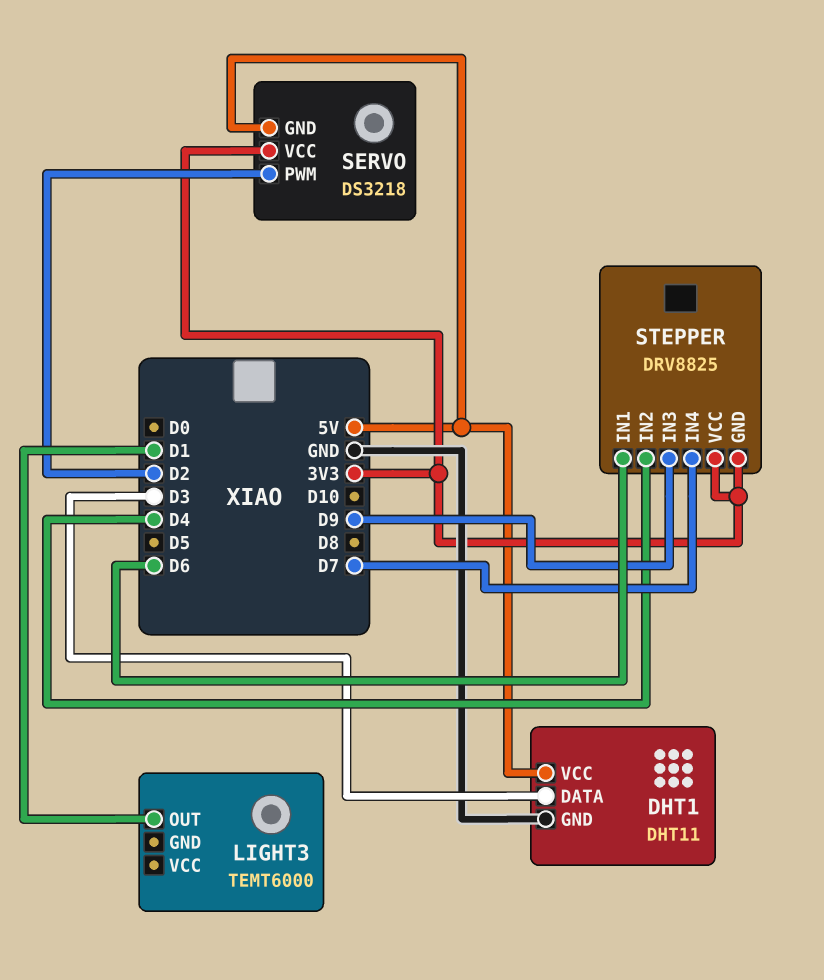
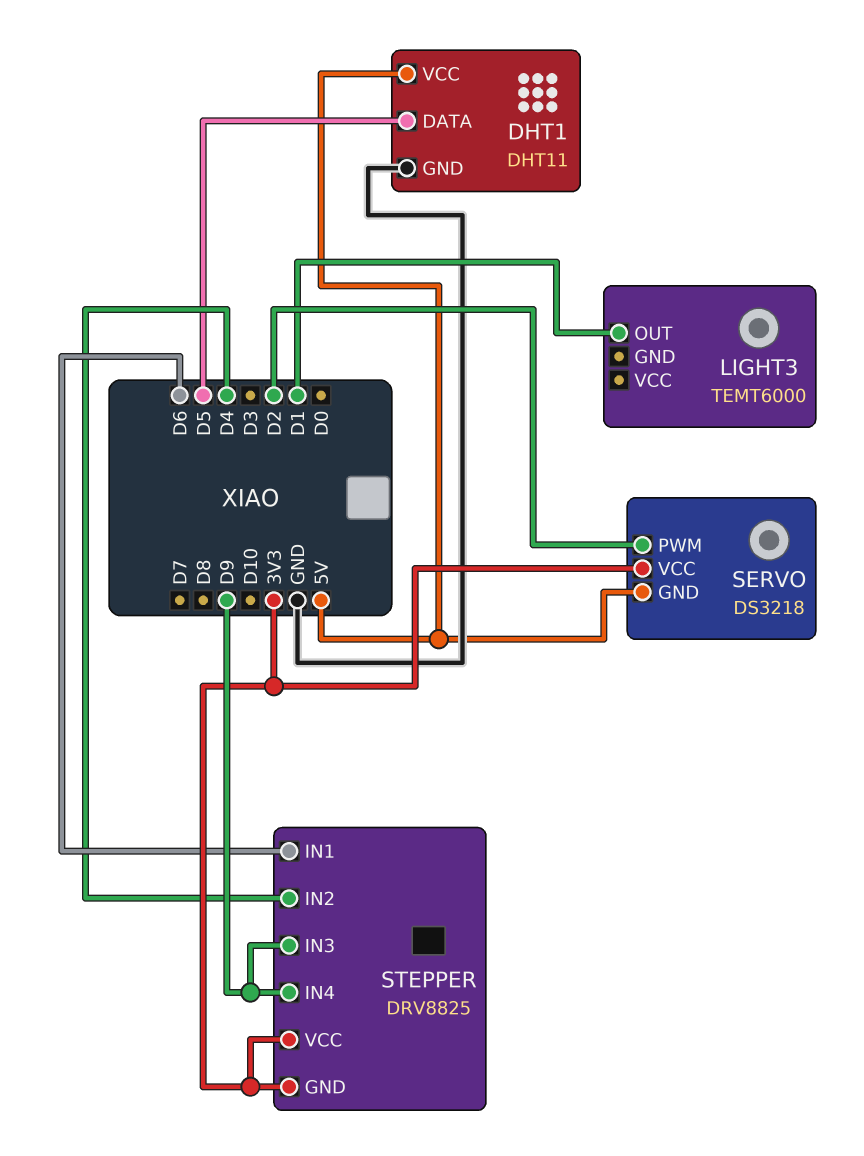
DHT1 pin DATA: D3 -> D5
STEPPER pin IN4: D7 -> D9

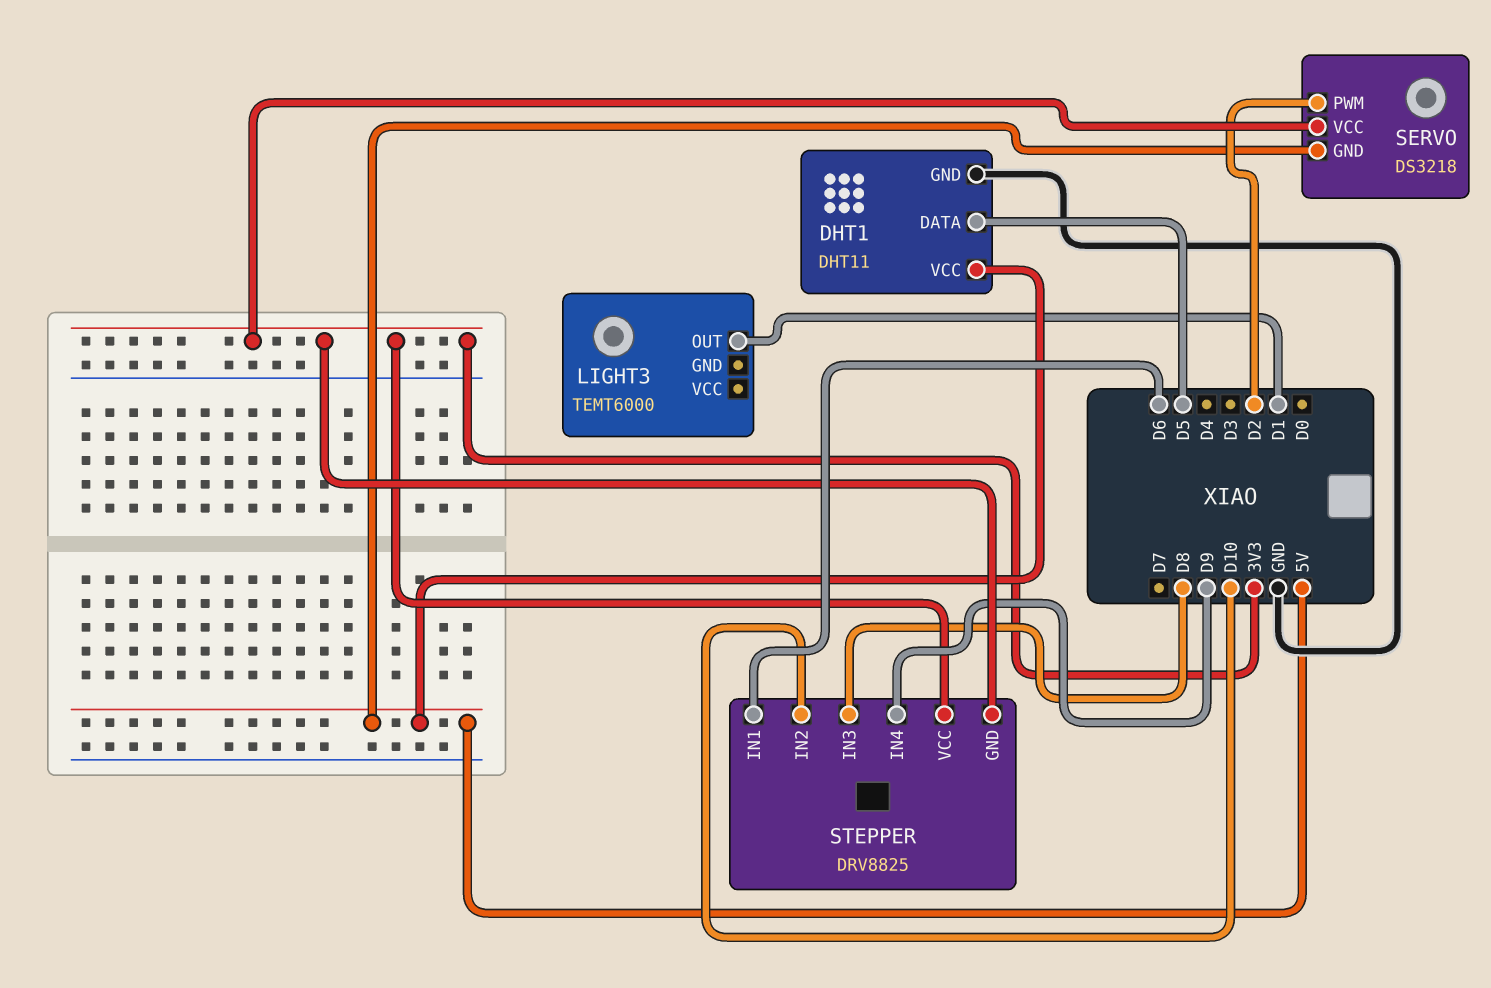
STEPPER pin IN2: D4 -> D10
STEPPER pin IN3: D9 -> D8

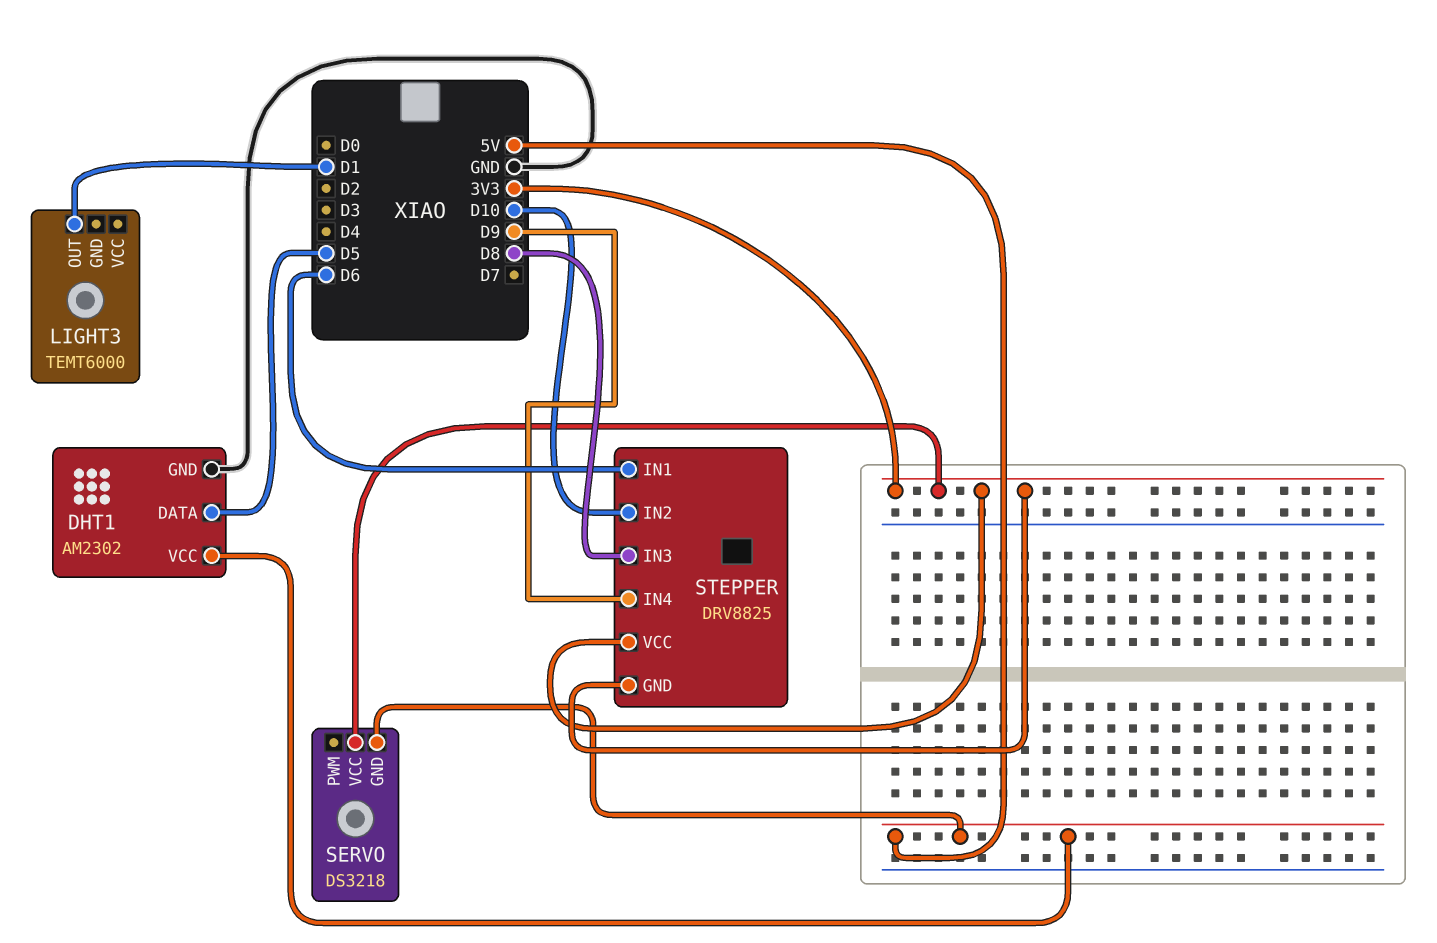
DHT1: DHT11 -> AM2302
SERVO pin PWM: D2 -> none

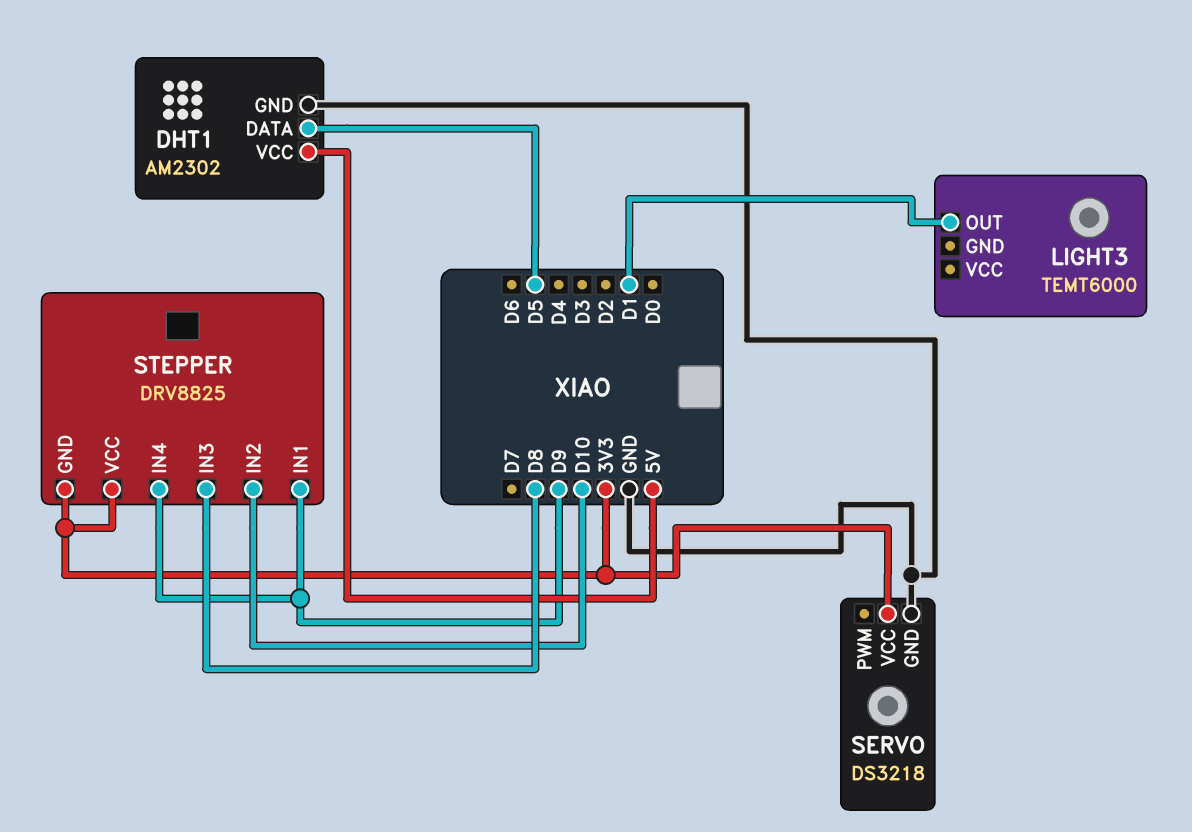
SERVO pin GND: 5V -> GND
STEPPER pin IN1: D6 -> D9

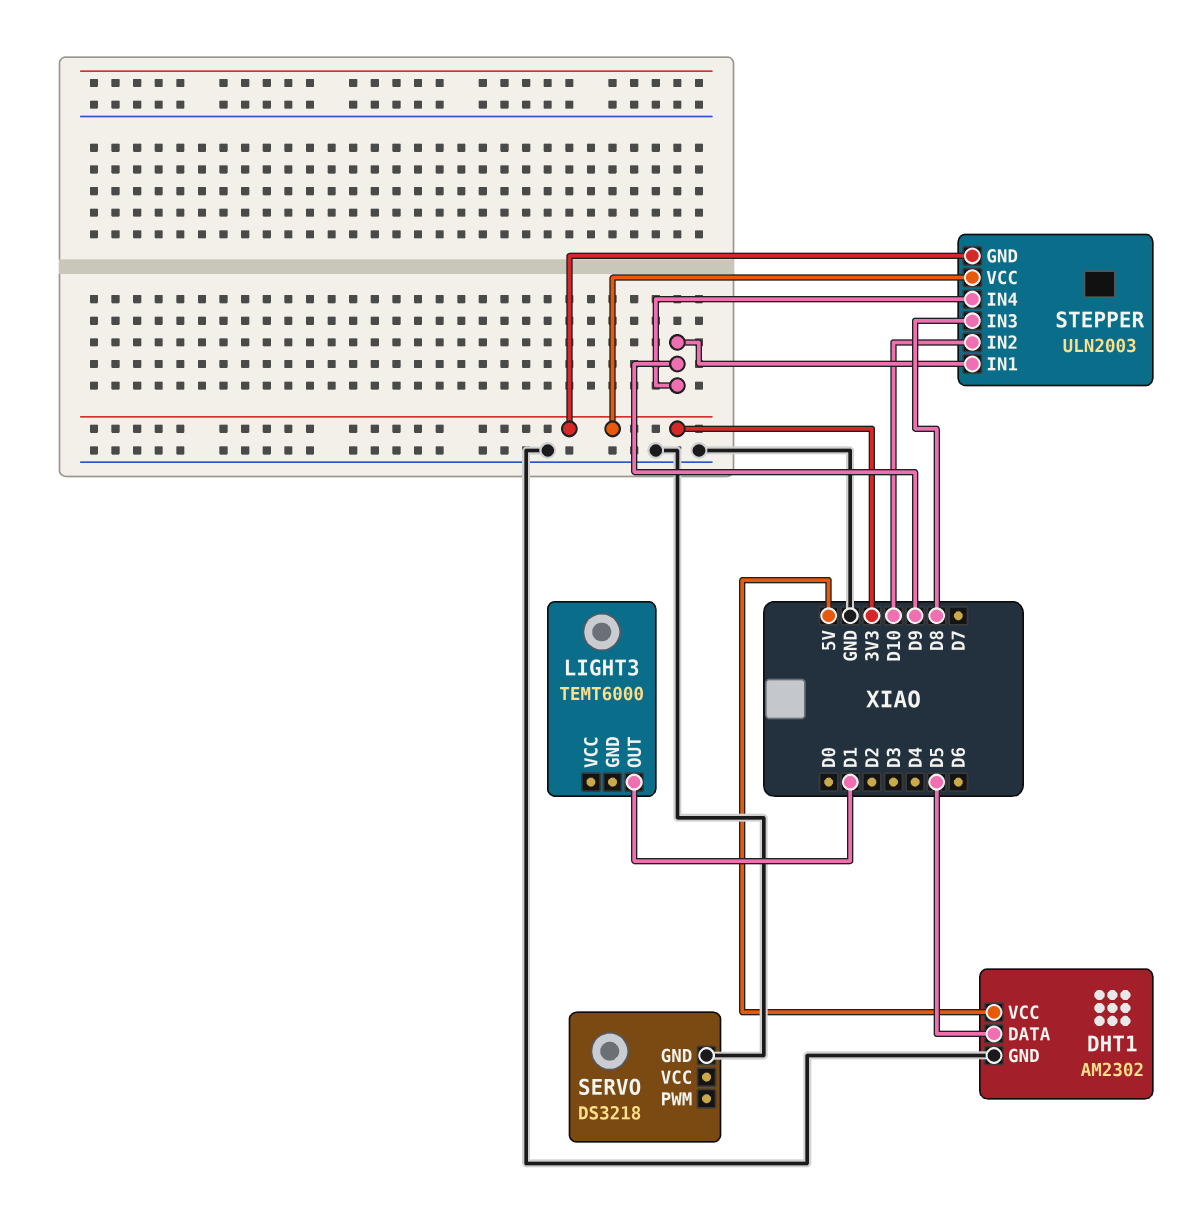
SERVO pin VCC: 3V3 -> none
STEPPER: DRV8825 -> ULN2003

